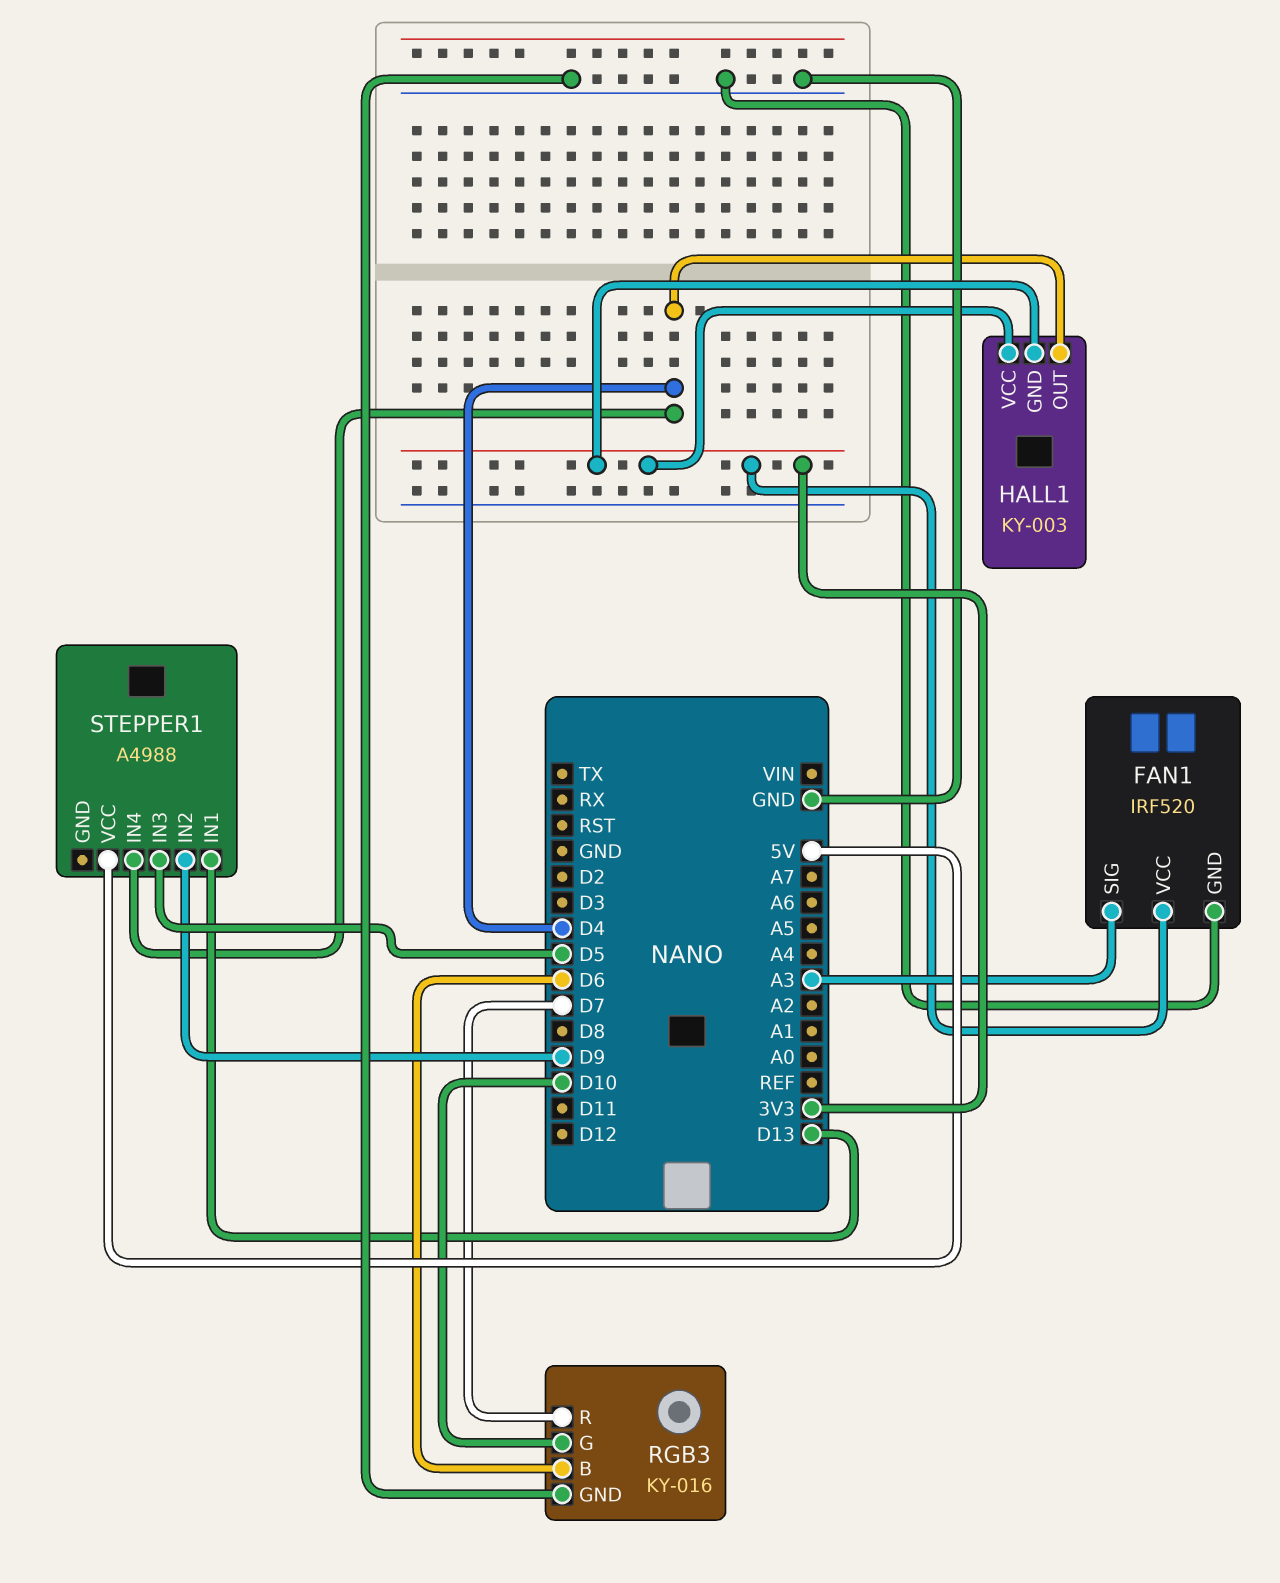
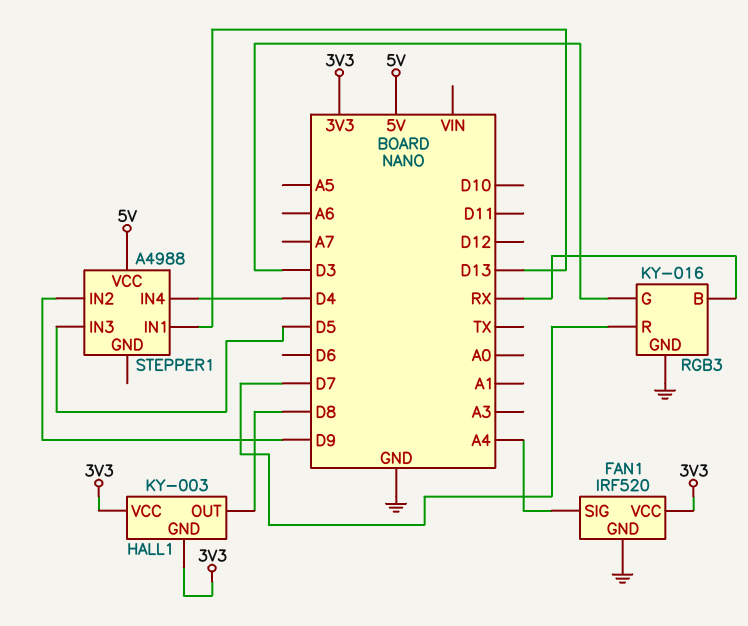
FAN1 pin SIG: A3 -> A4
HALL1 pin OUT: D4 -> D8
RGB3 pin B: D6 -> RX
RGB3 pin G: D10 -> D3

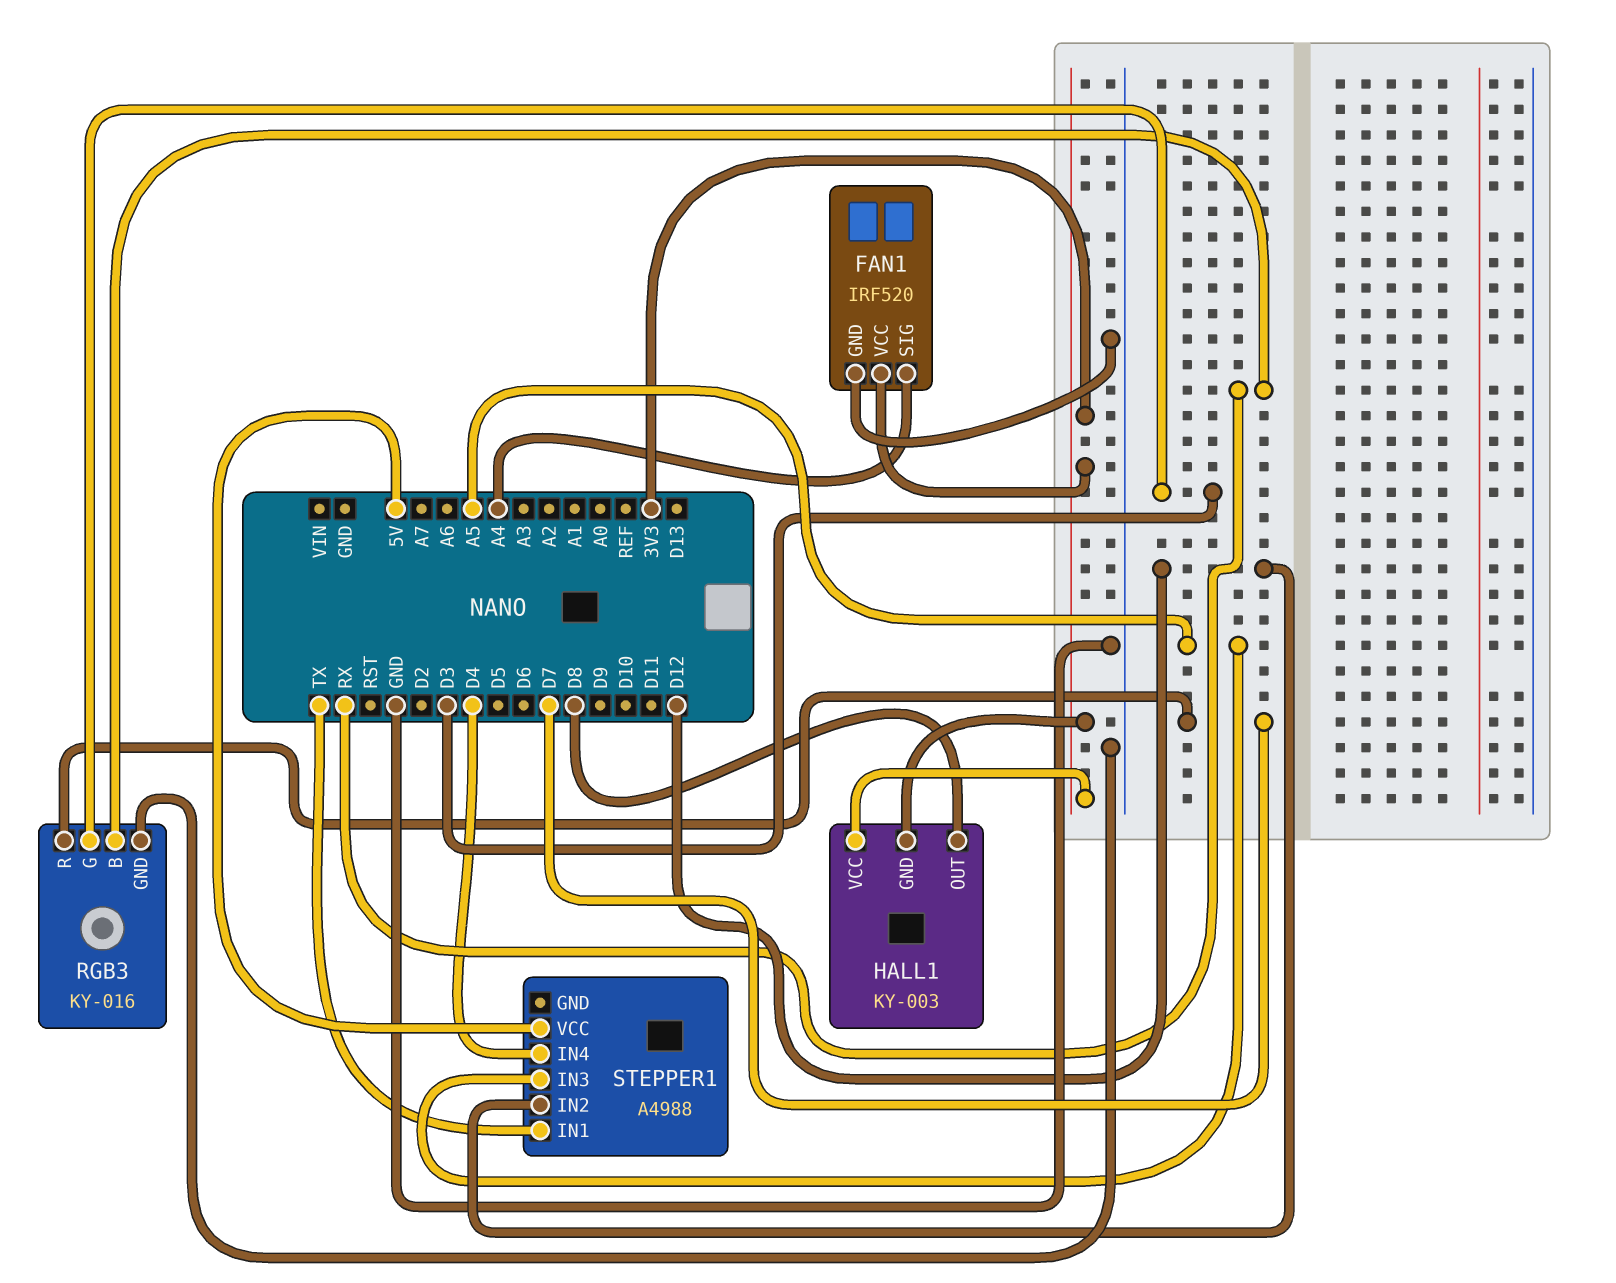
STEPPER1 pin IN1: D13 -> TX
STEPPER1 pin IN2: D9 -> D12
STEPPER1 pin IN3: D5 -> A5

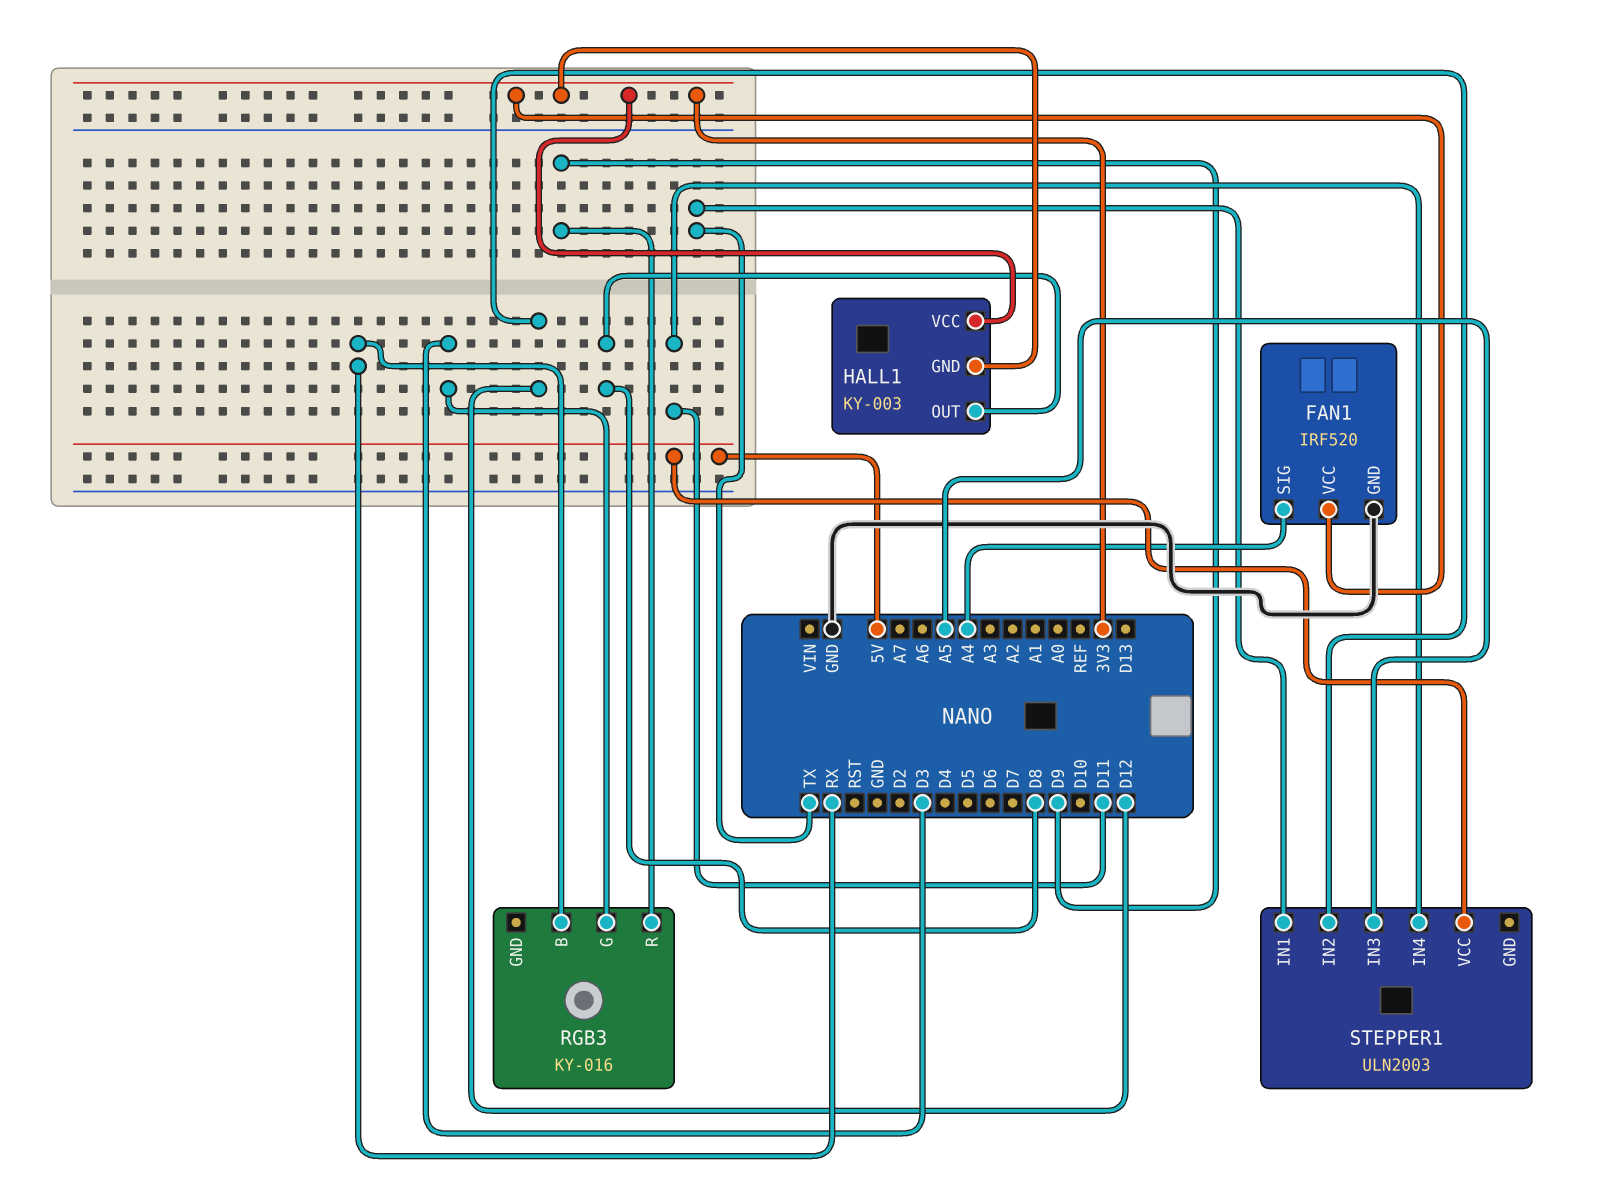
RGB3 pin GND: GND -> none
RGB3 pin R: D7 -> D9
STEPPER1: A4988 -> ULN2003
STEPPER1 pin IN4: D4 -> D11

